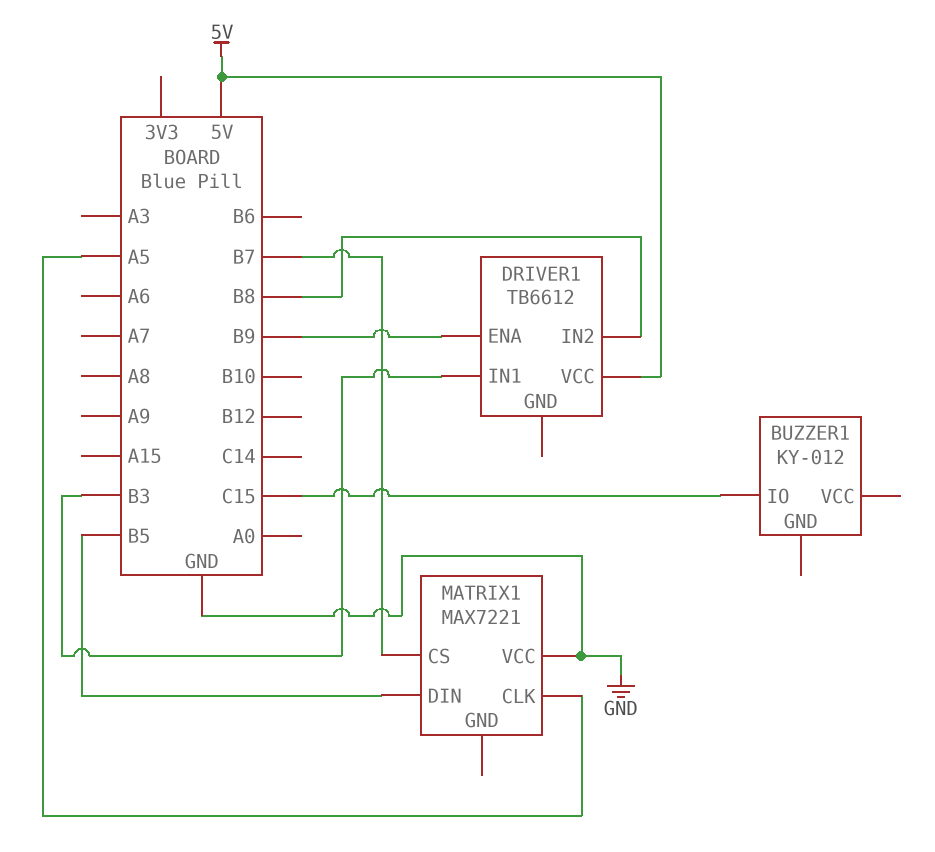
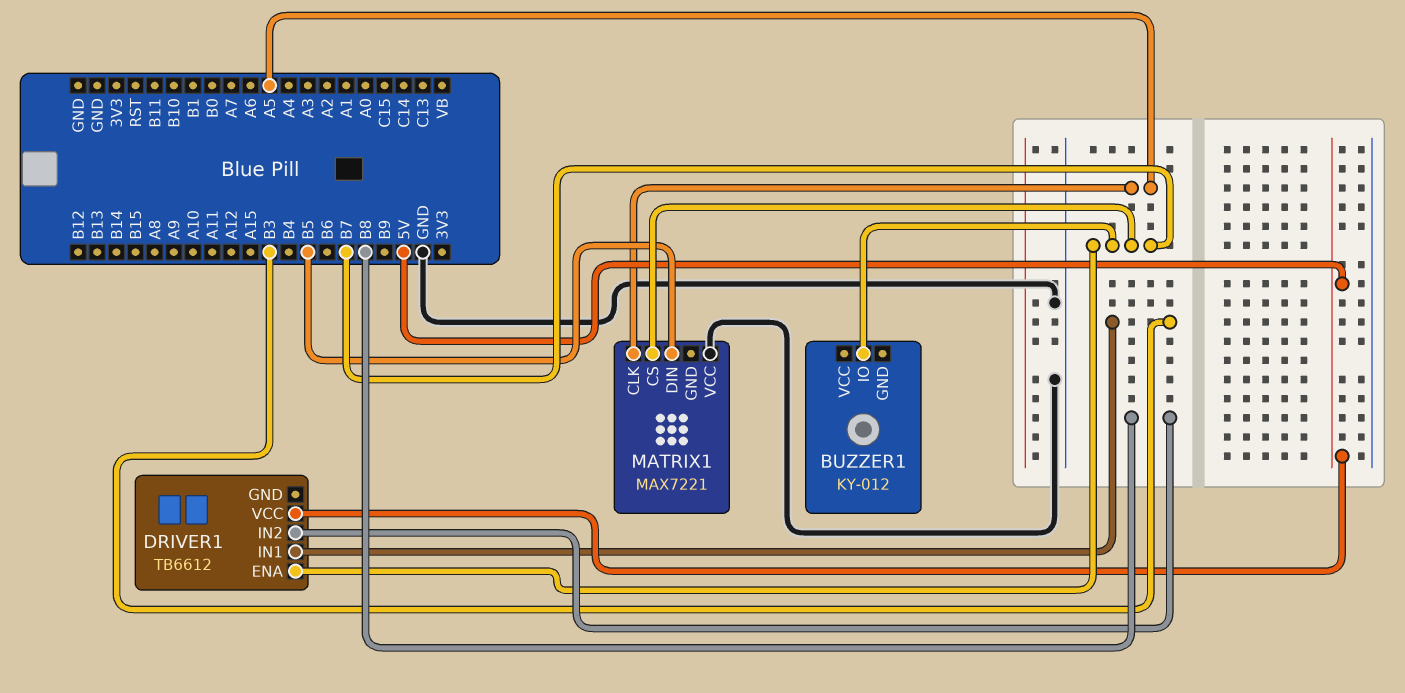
BUZZER1 pin IO: C15 -> B7
DRIVER1 pin ENA: B9 -> B7

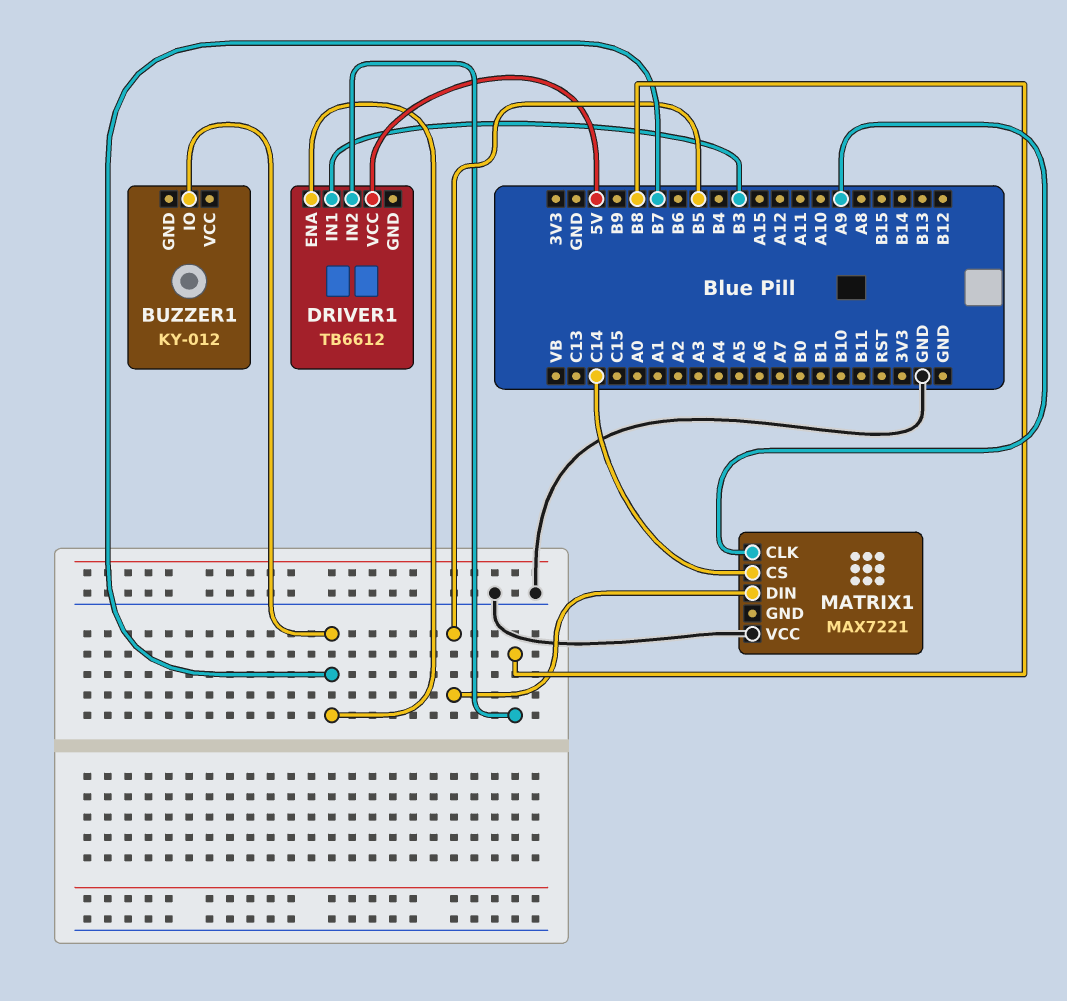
MATRIX1 pin CLK: A5 -> A9
MATRIX1 pin CS: B7 -> C14

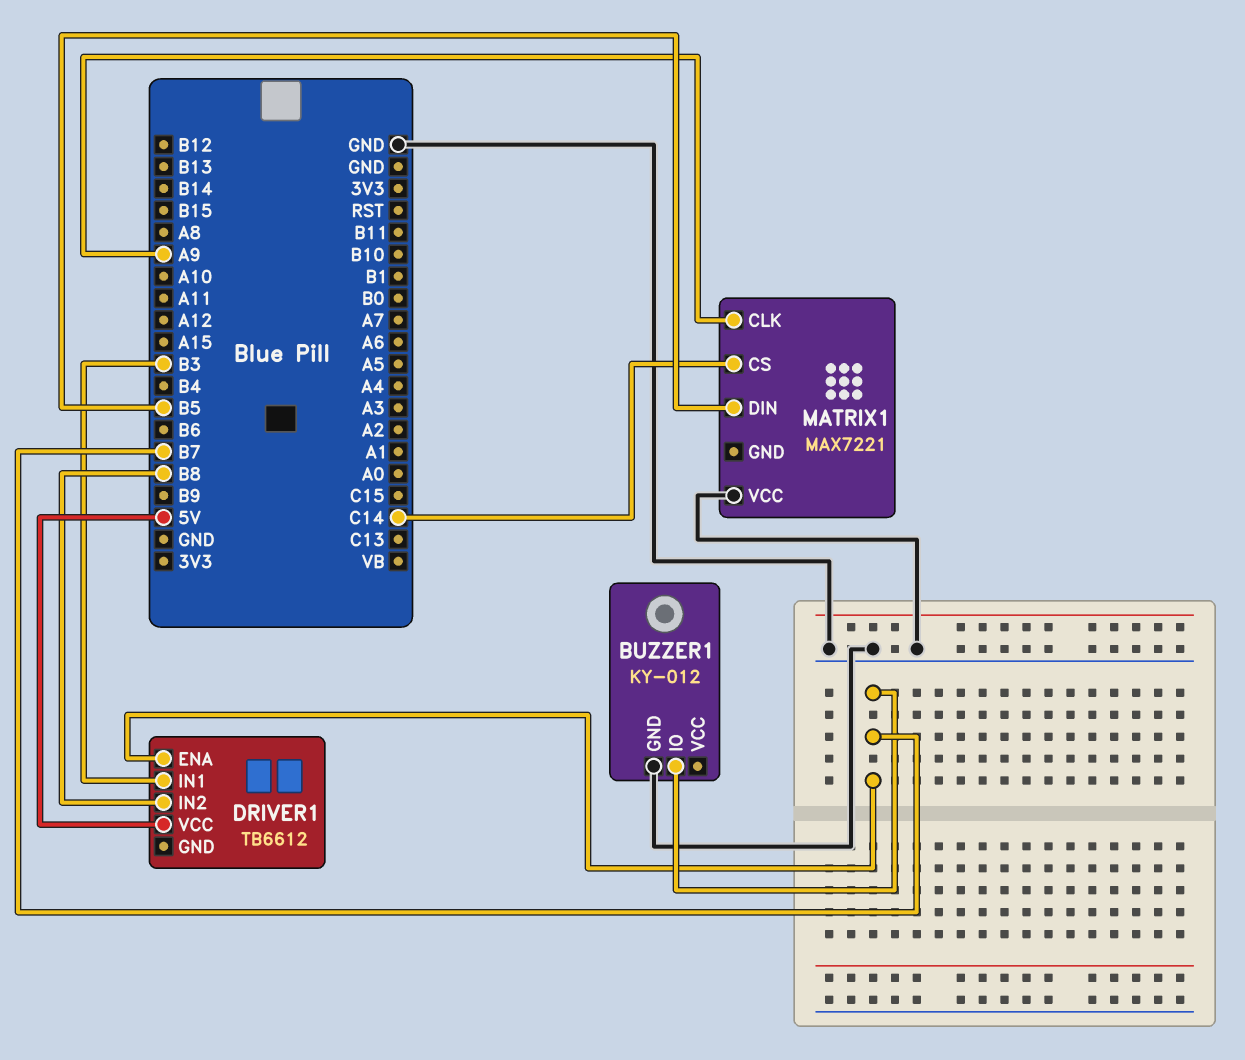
BUZZER1 pin GND: none -> GND

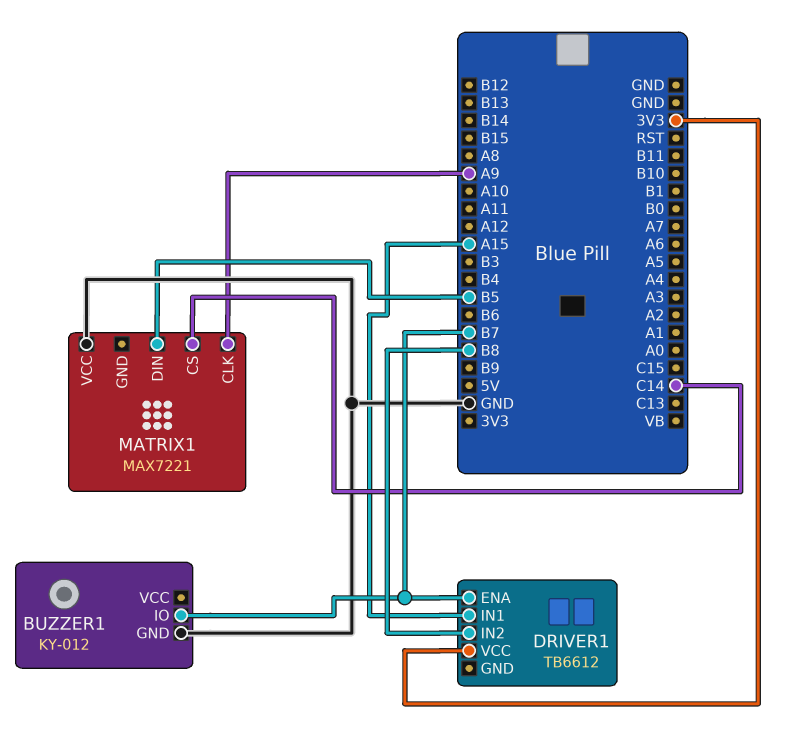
DRIVER1 pin IN1: B3 -> A15
DRIVER1 pin VCC: 5V -> 3V3

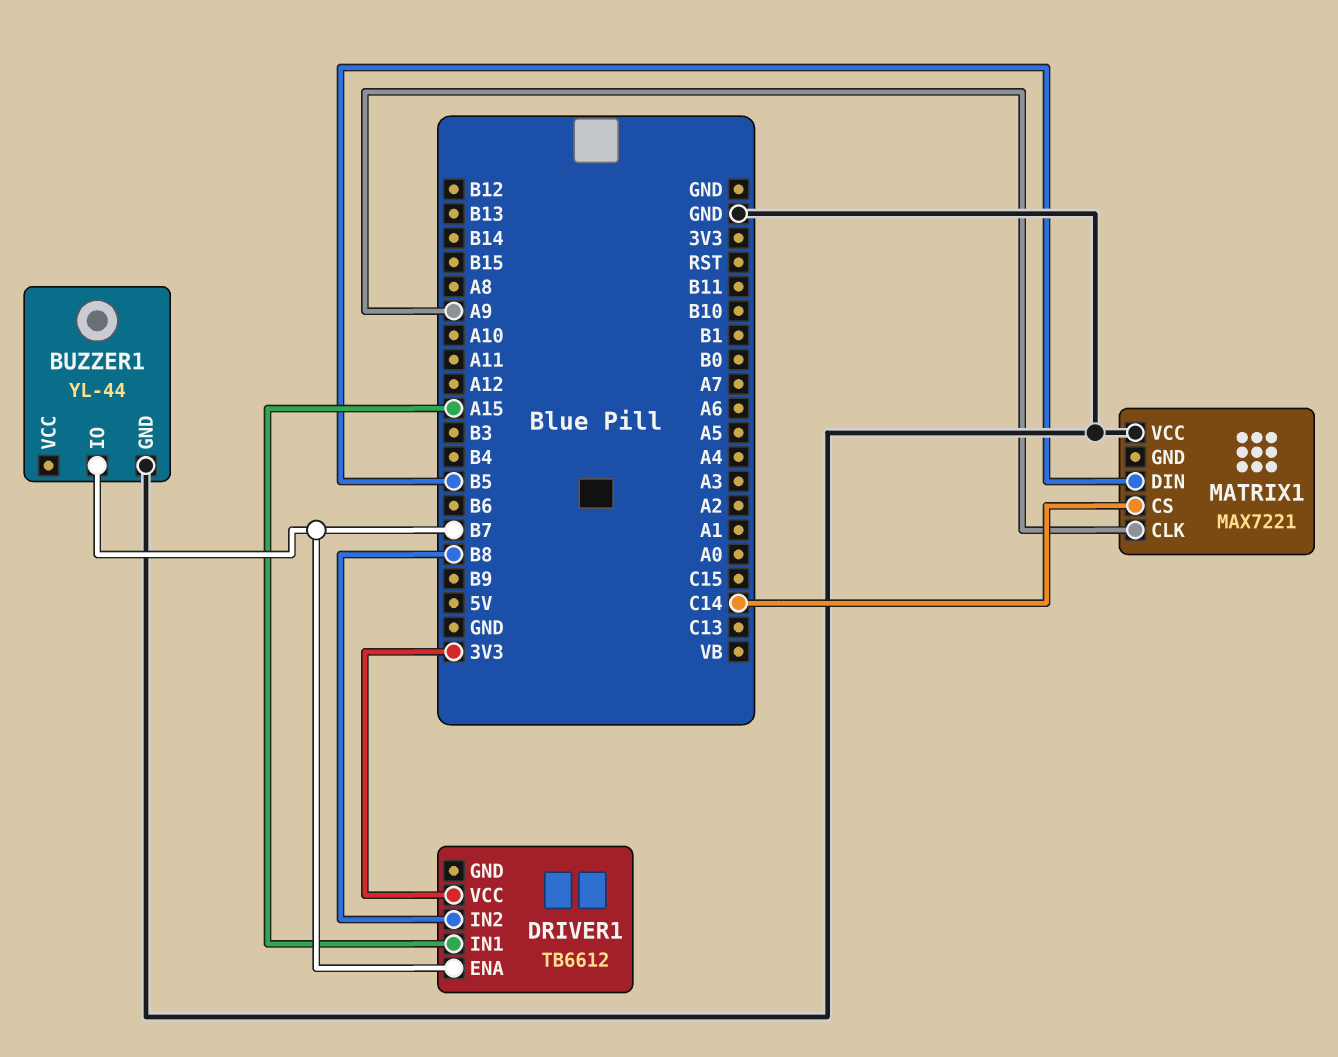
BUZZER1: KY-012 -> YL-44

